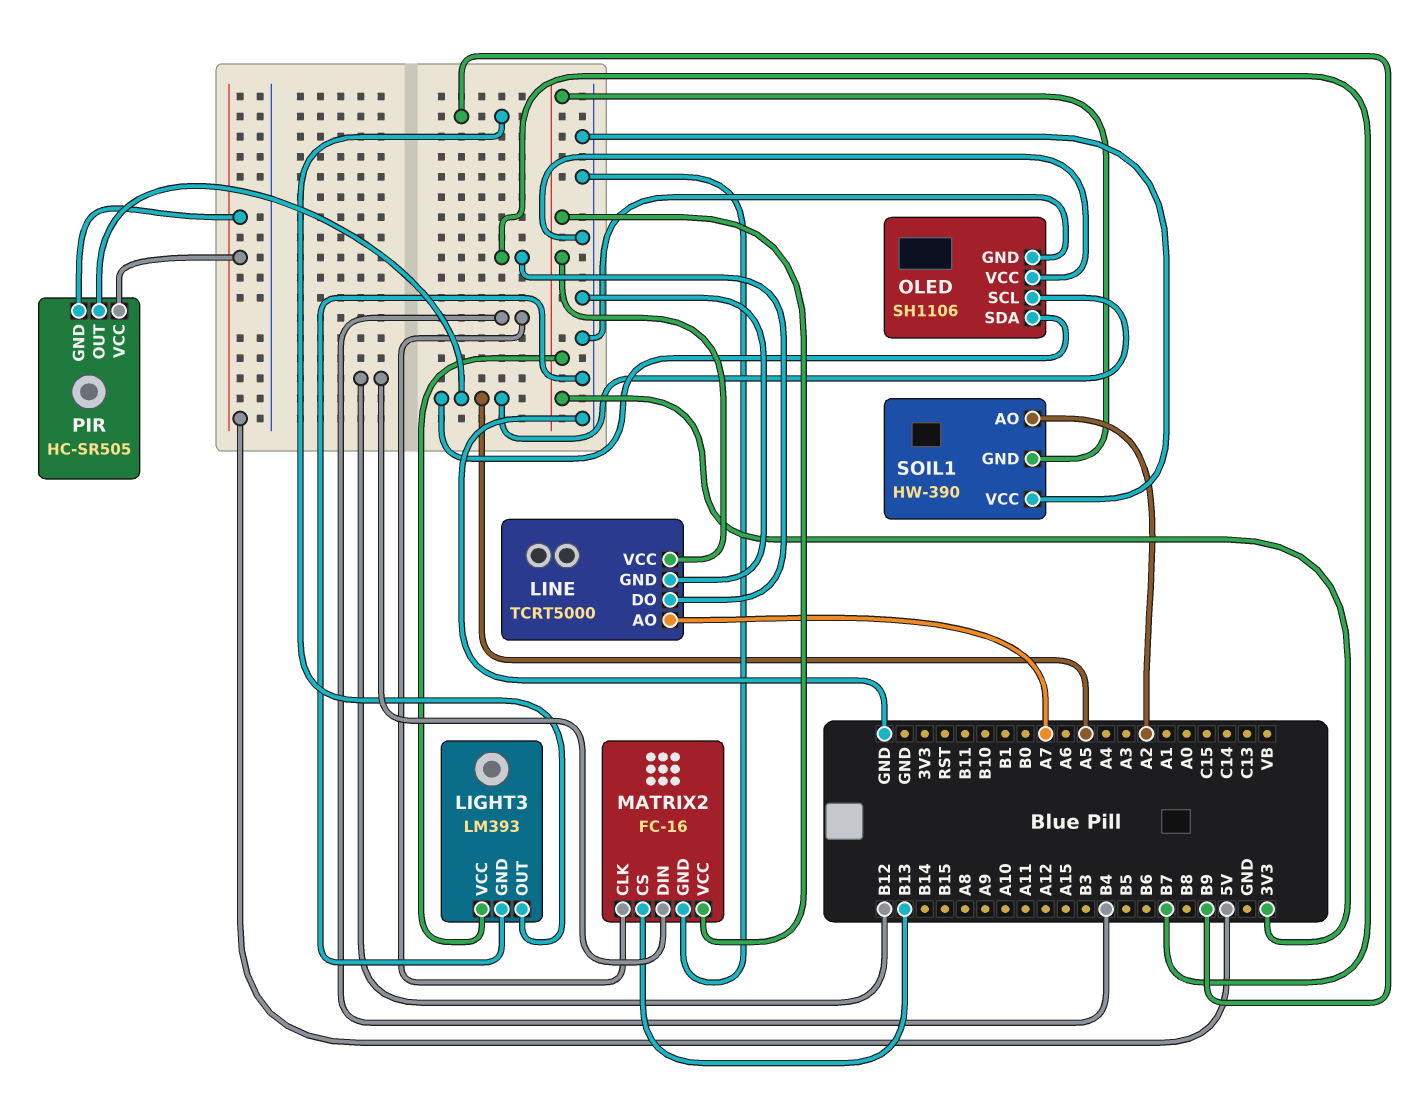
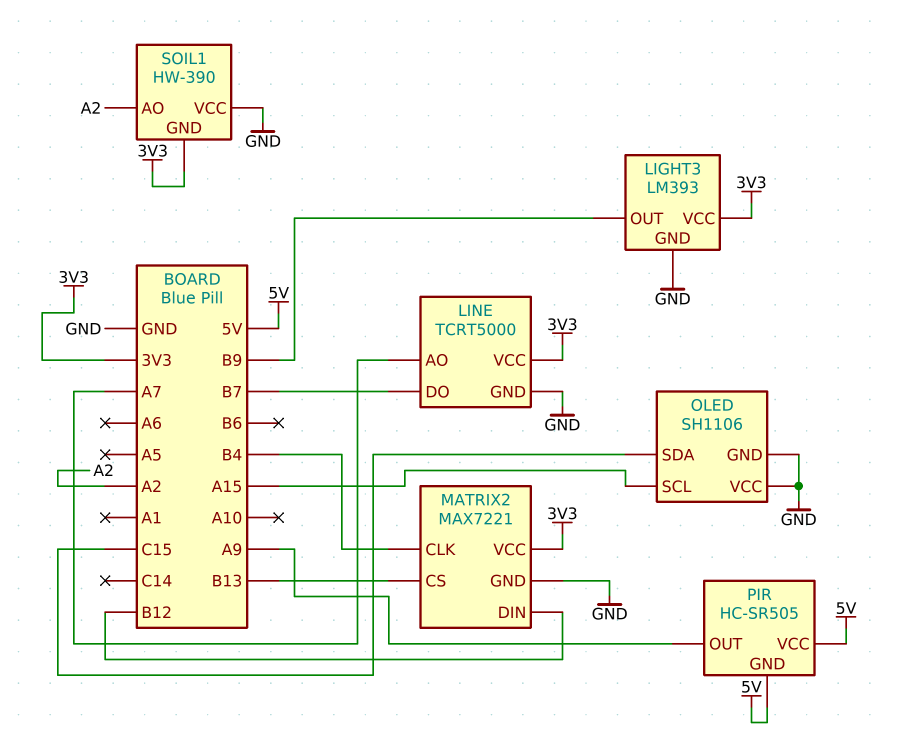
MATRIX2: FC-16 -> MAX7221
OLED pin SCL: A5 -> A15
OLED pin SDA: A5 -> C15
PIR pin OUT: A5 -> A9

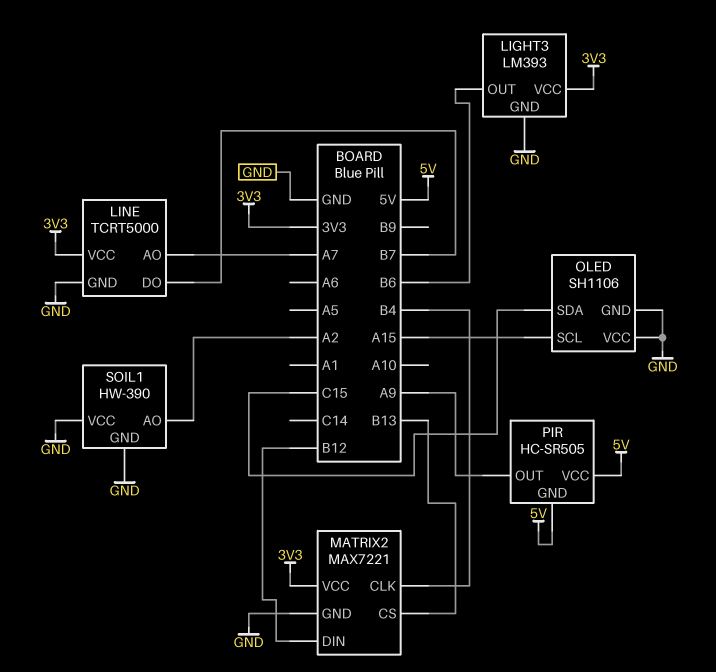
LIGHT3 pin OUT: B9 -> B6
SOIL1 pin GND: 3V3 -> GND

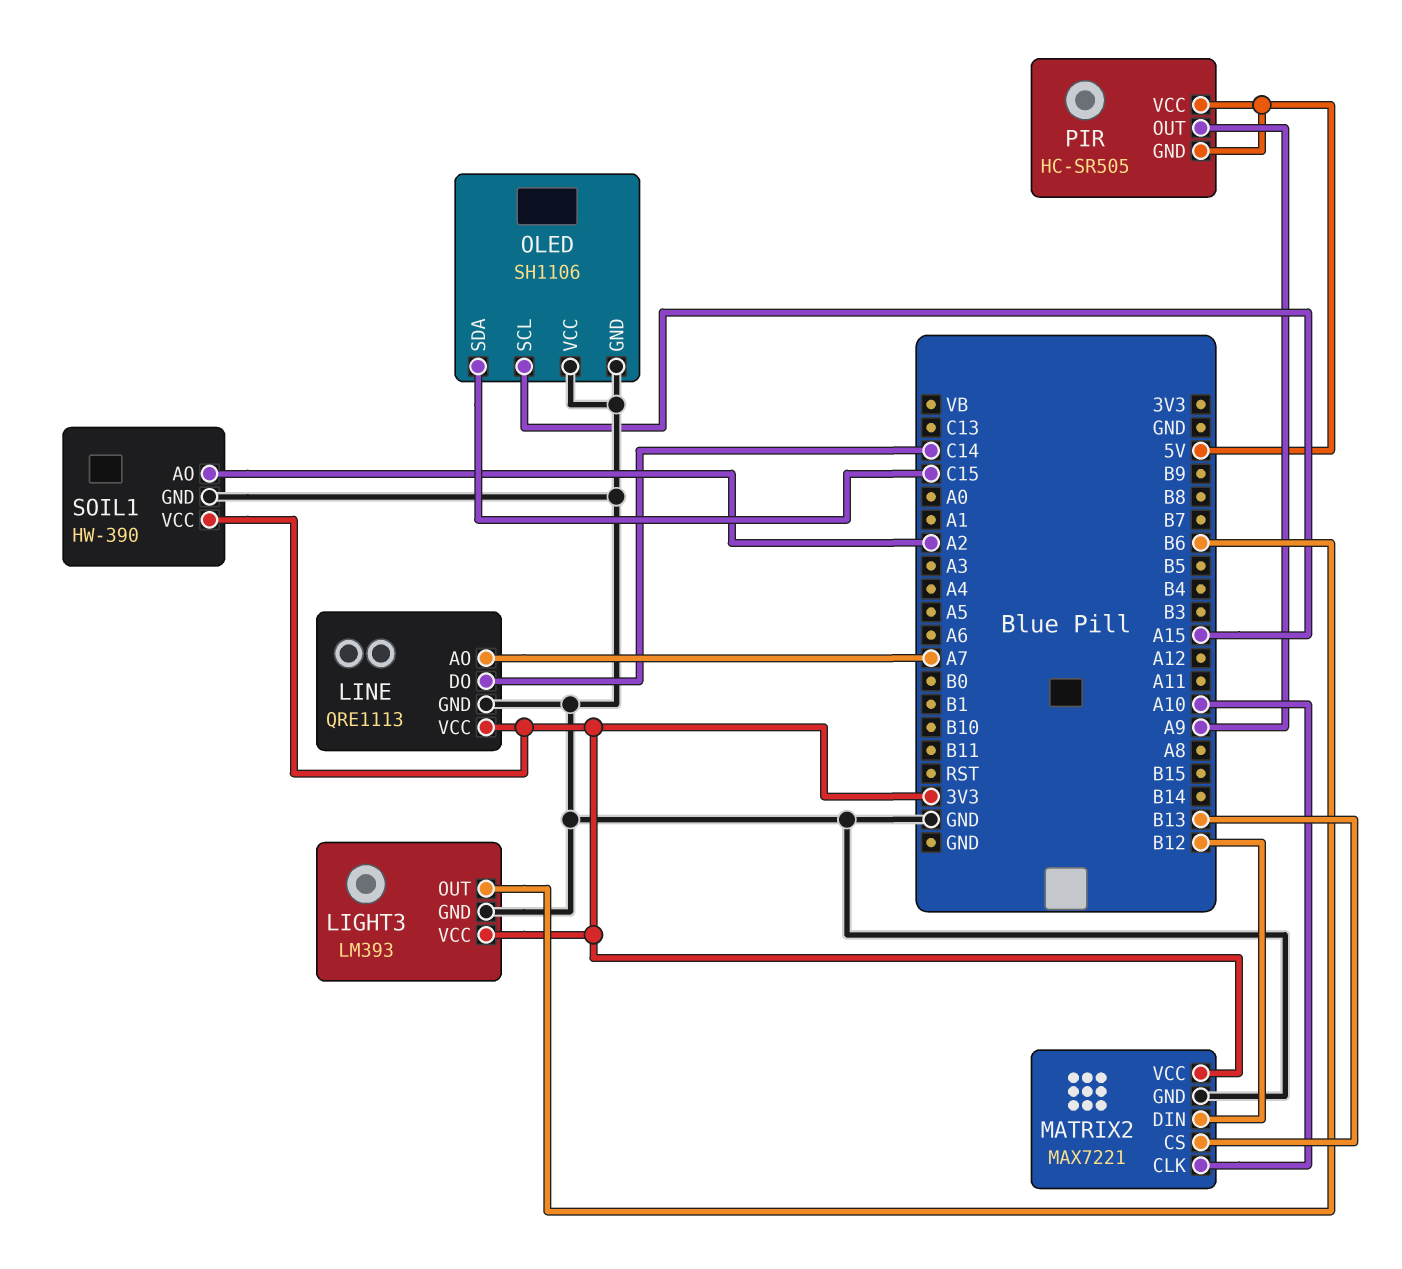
LINE: TCRT5000 -> QRE1113
LINE pin DO: B7 -> C14
MATRIX2 pin CLK: B4 -> A10
SOIL1 pin VCC: GND -> 3V3

